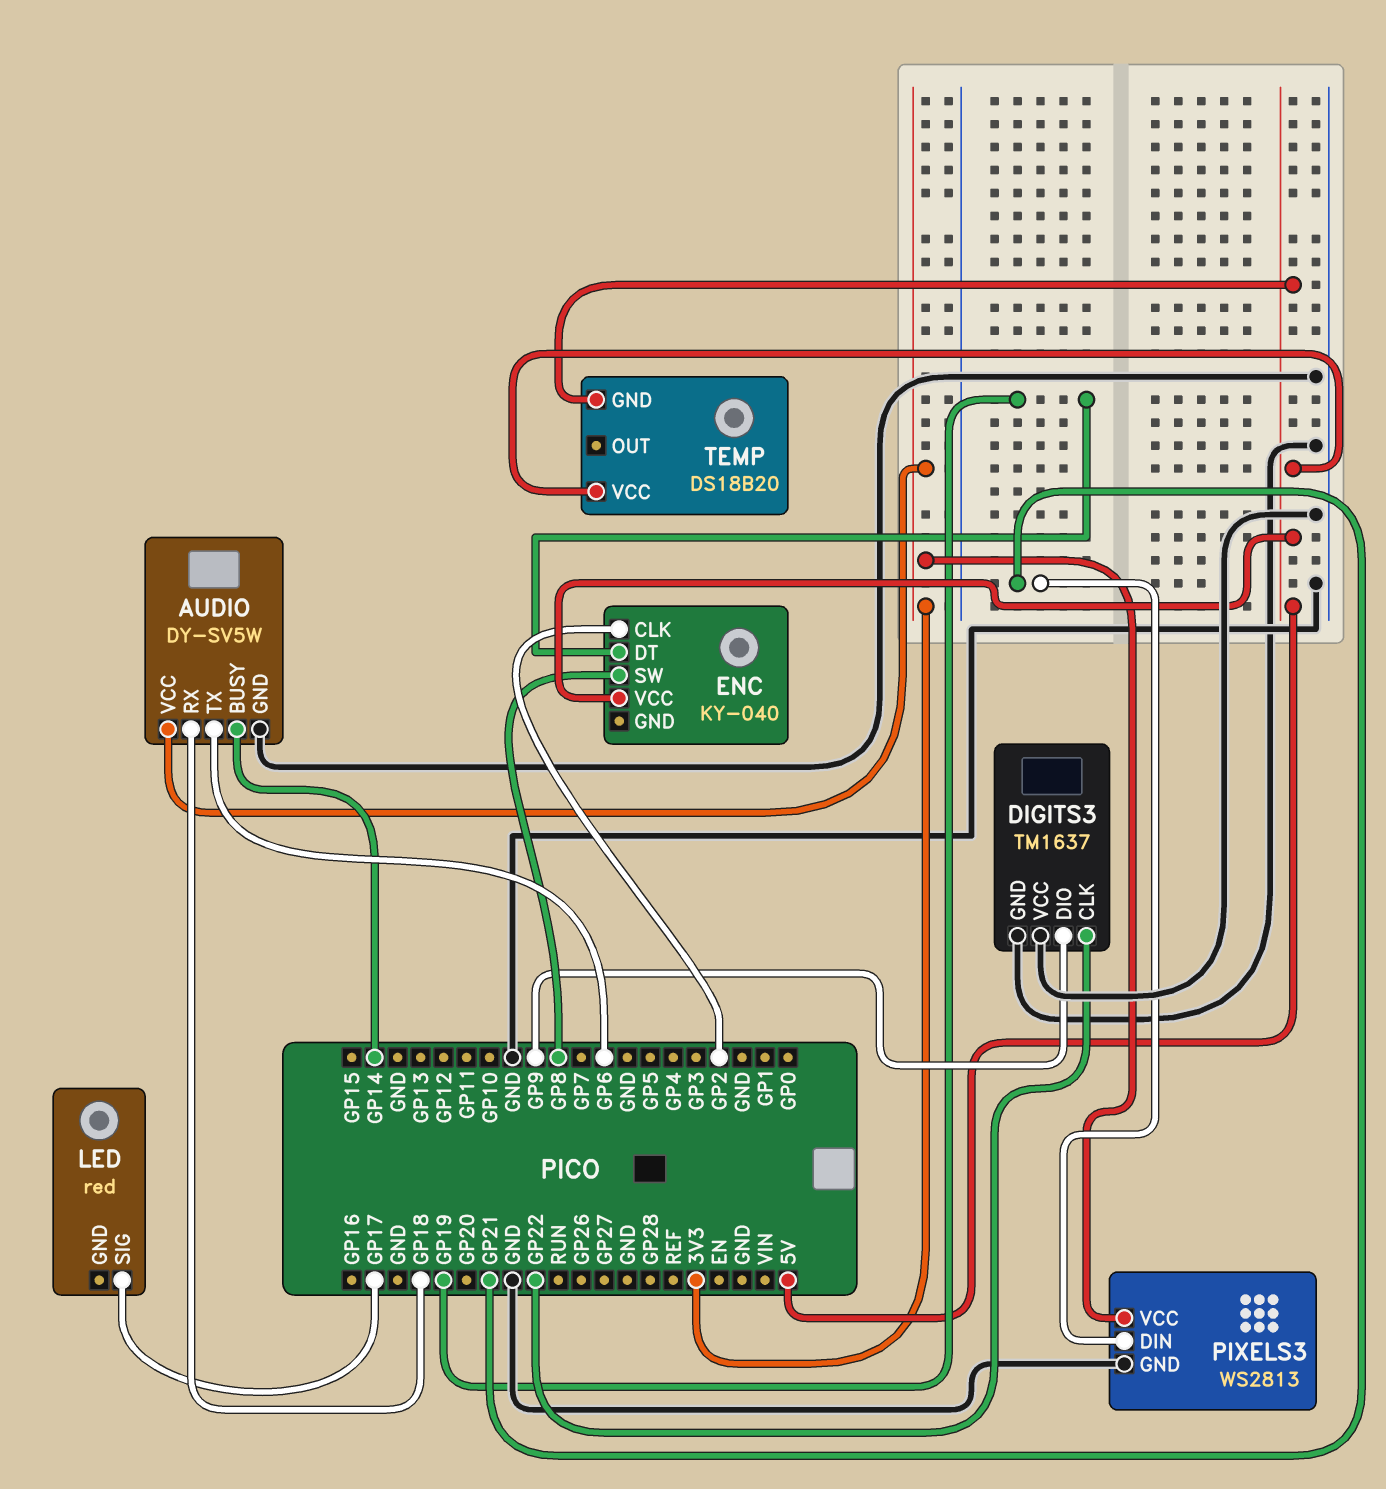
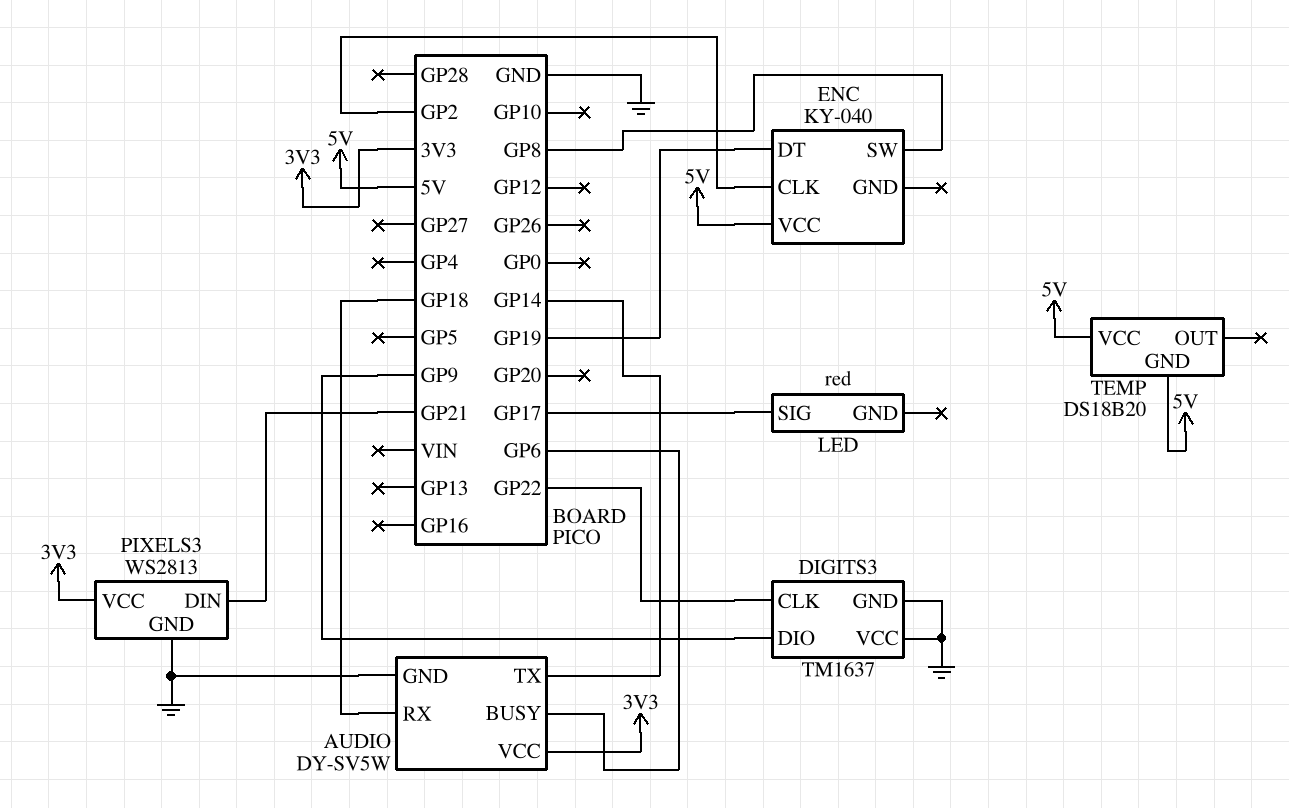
AUDIO pin BUSY: GP14 -> GP6
AUDIO pin TX: GP6 -> GP14

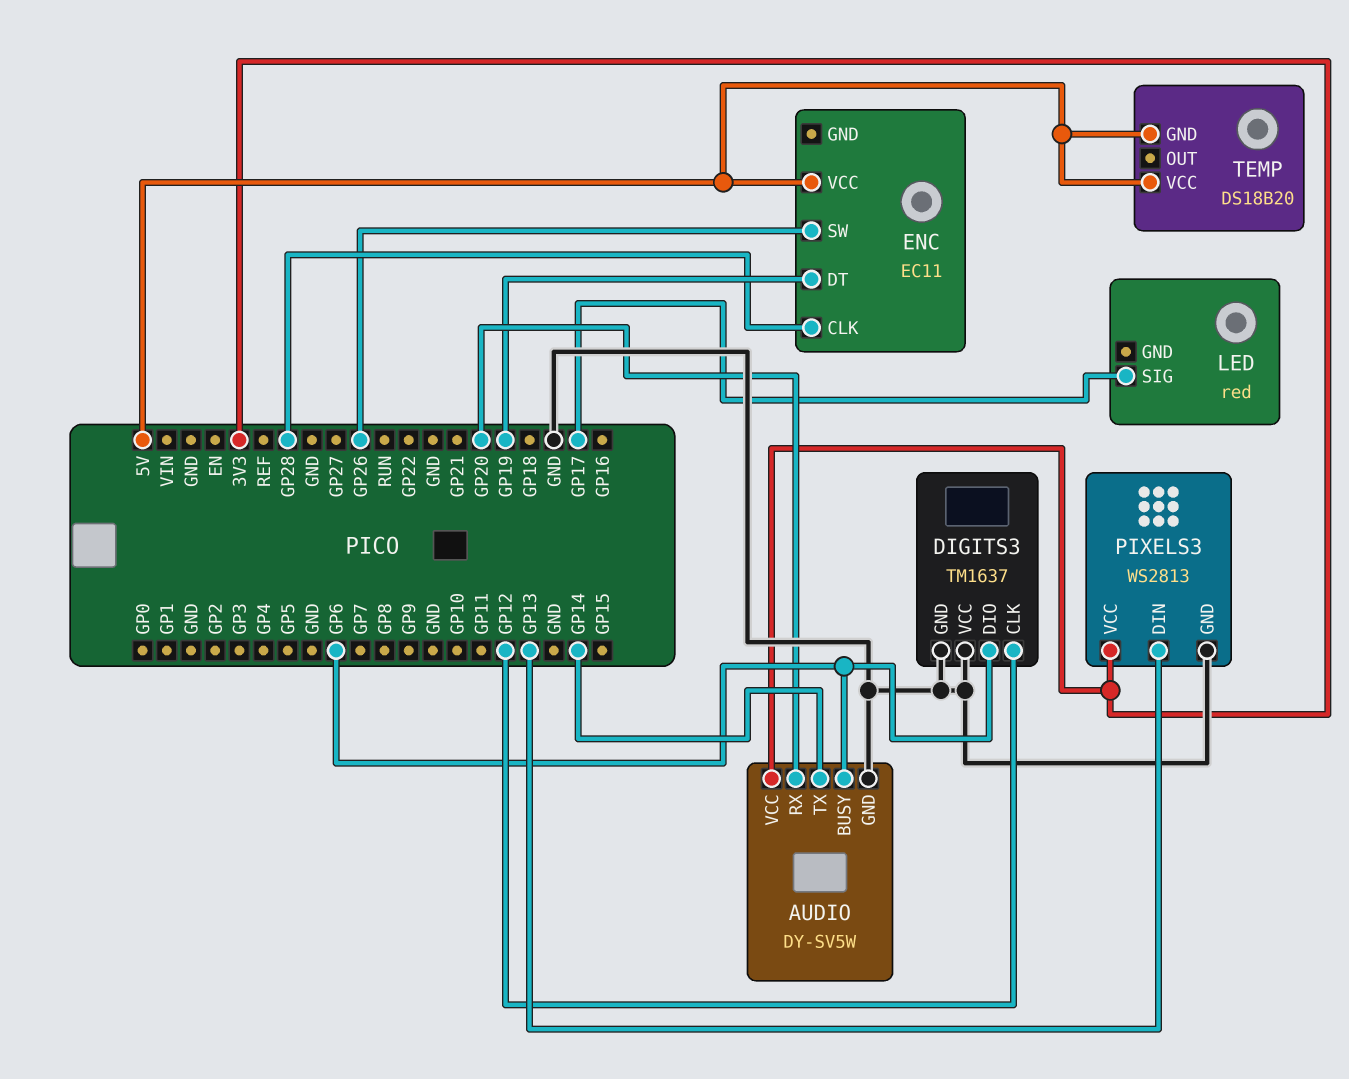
AUDIO pin RX: GP18 -> GP20
DIGITS3 pin CLK: GP22 -> GP12
DIGITS3 pin DIO: GP9 -> GP6
ENC: KY-040 -> EC11
ENC pin CLK: GP2 -> GP28
ENC pin SW: GP8 -> GP26
PIXELS3 pin DIN: GP21 -> GP13

